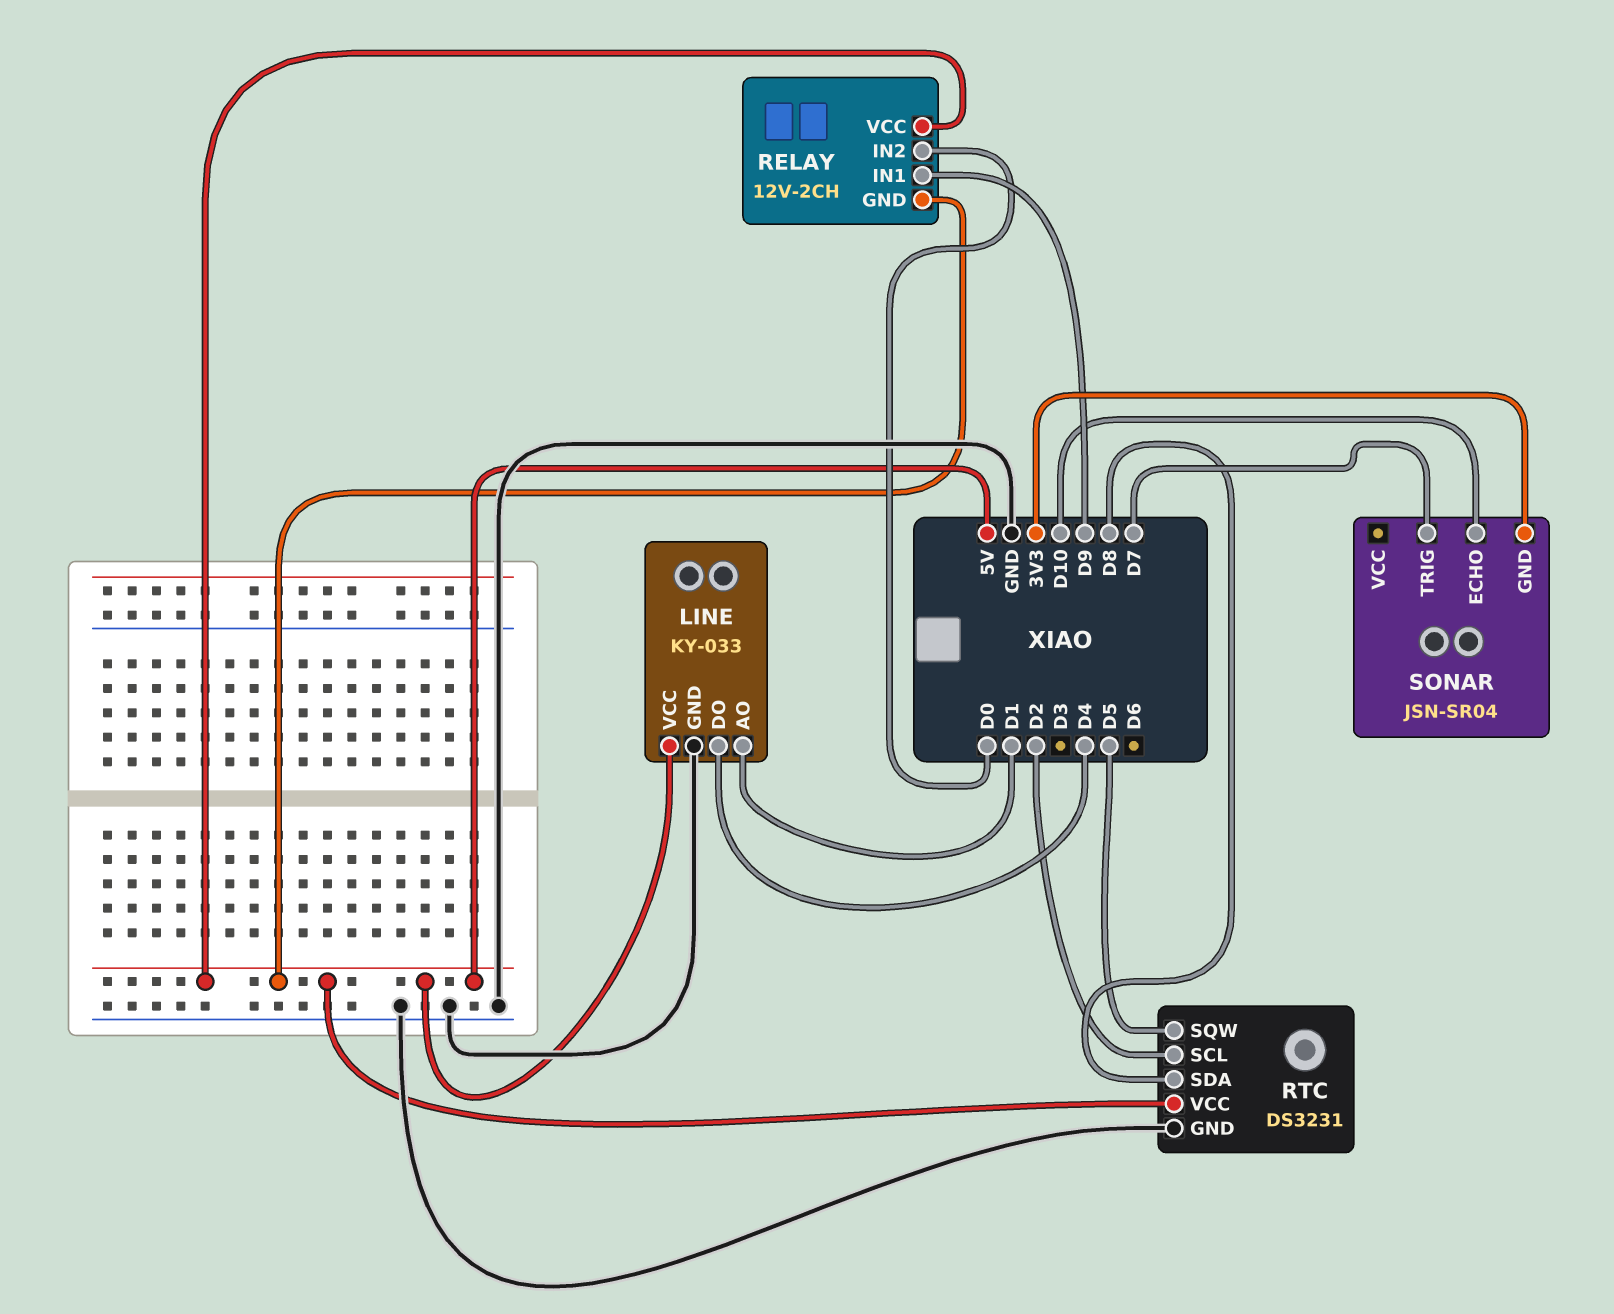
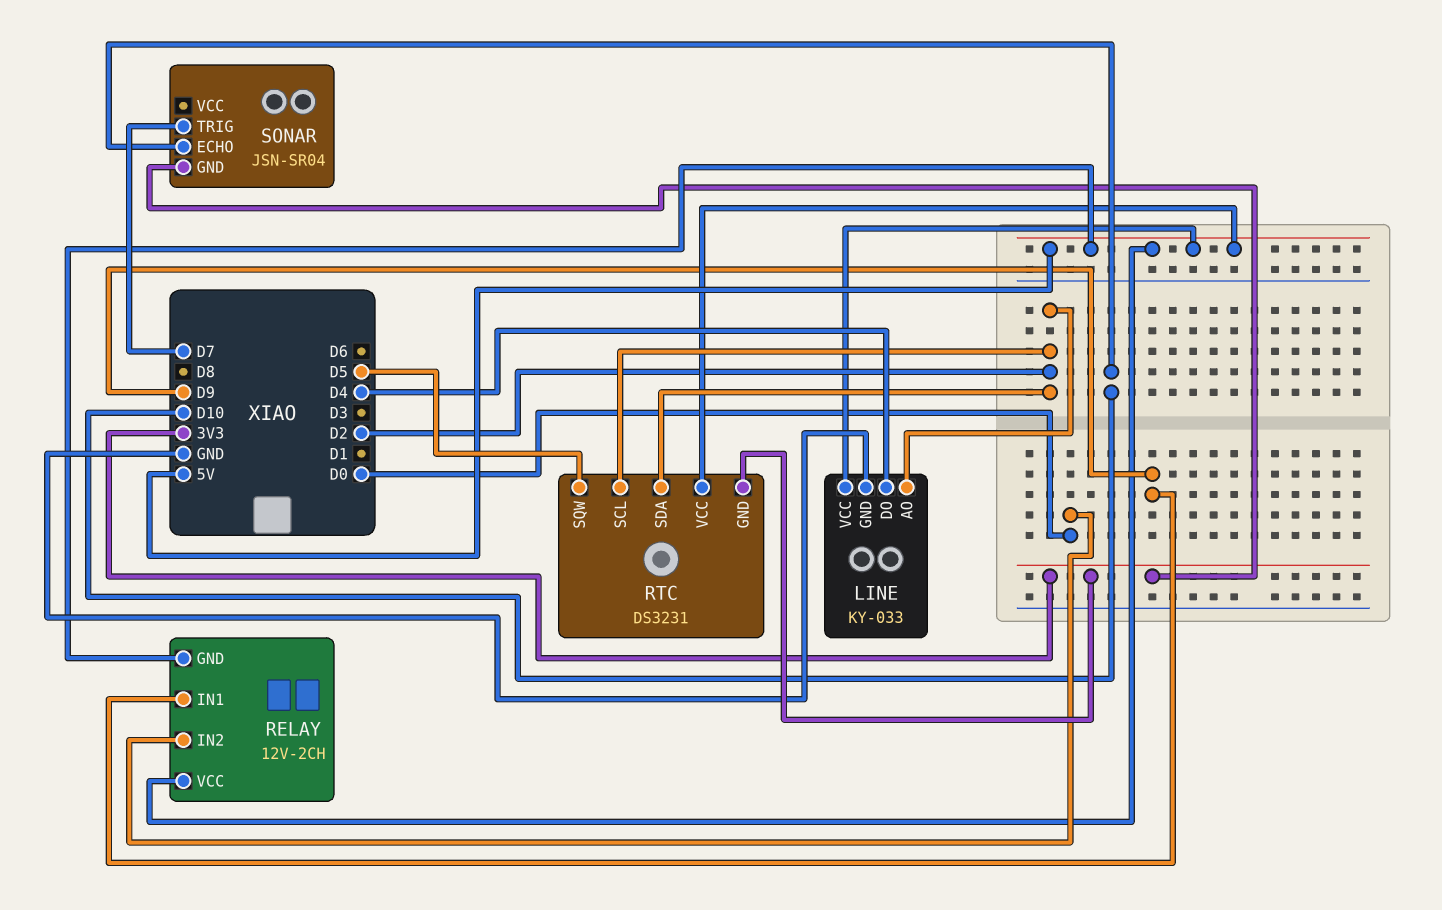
LINE pin AO: D1 -> D2
RTC pin GND: GND -> 3V3
RTC pin SDA: D8 -> D2

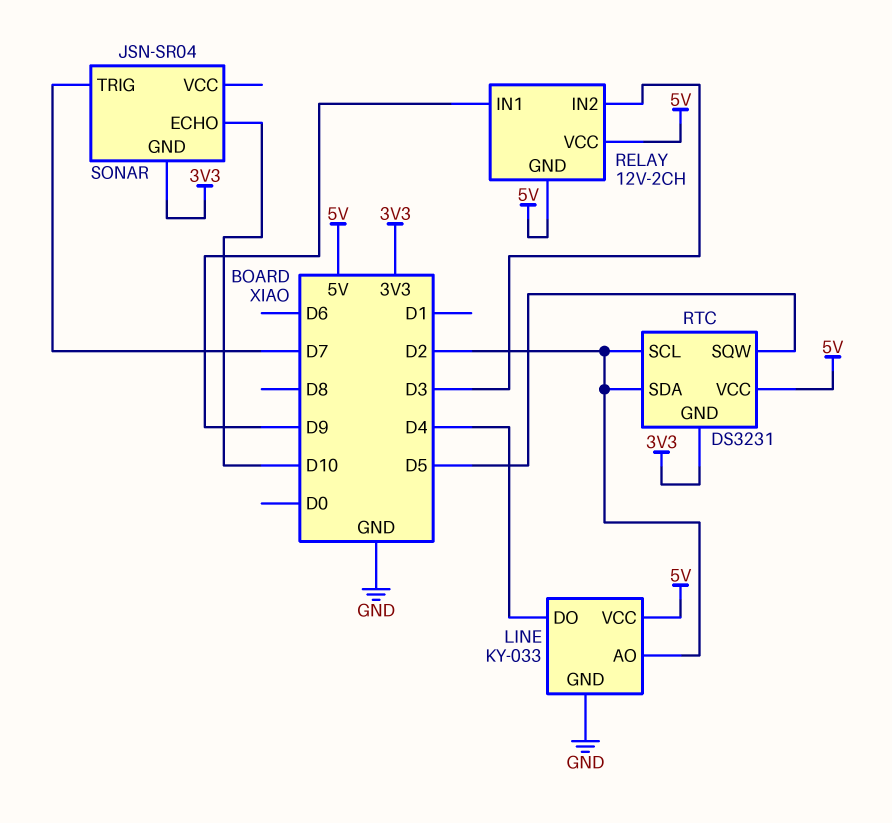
RELAY pin IN2: D0 -> D3

